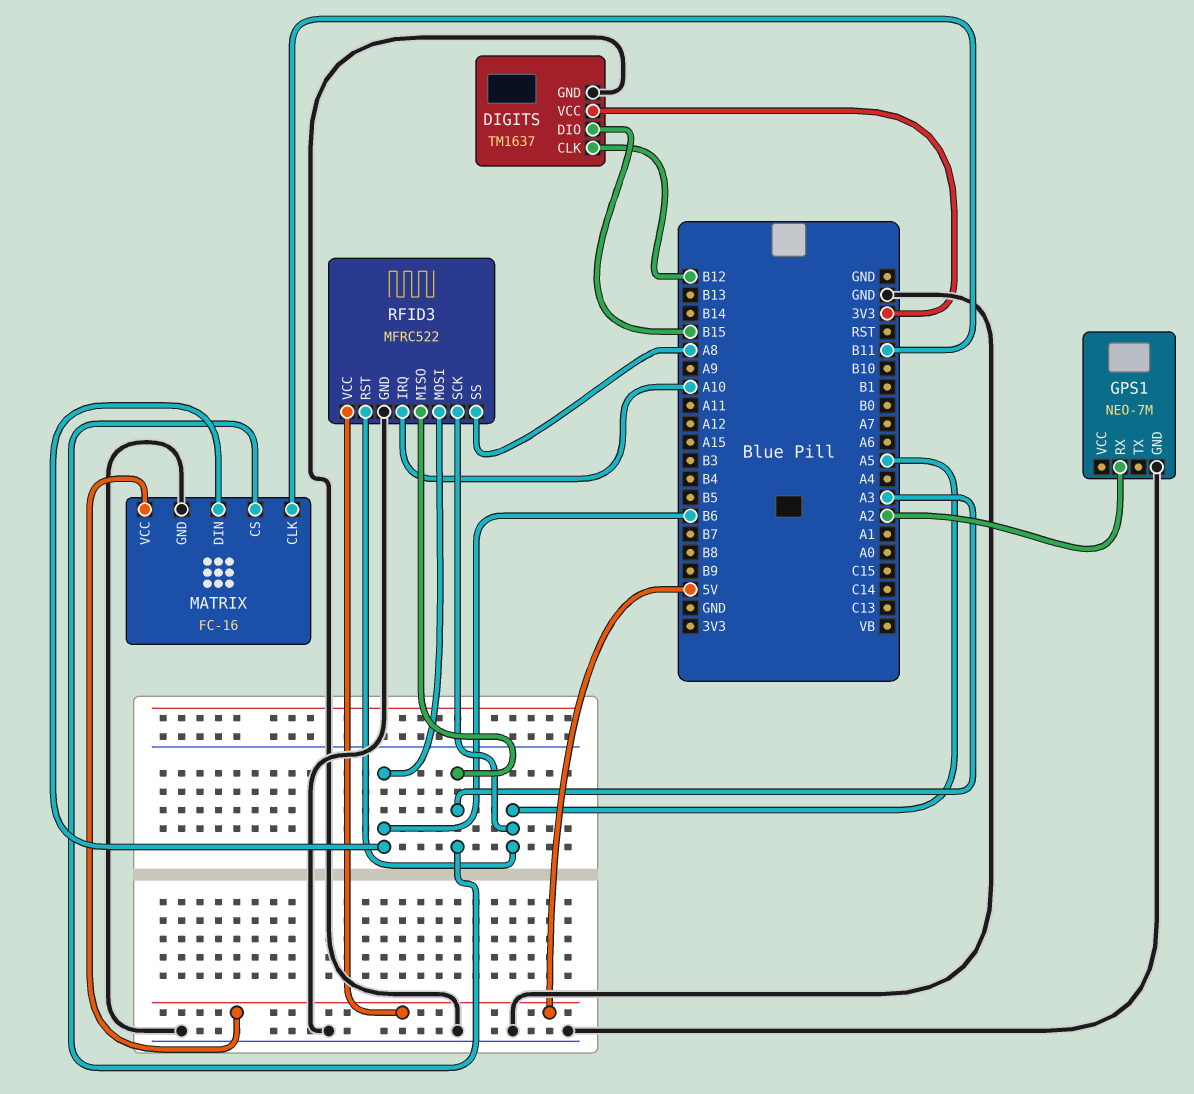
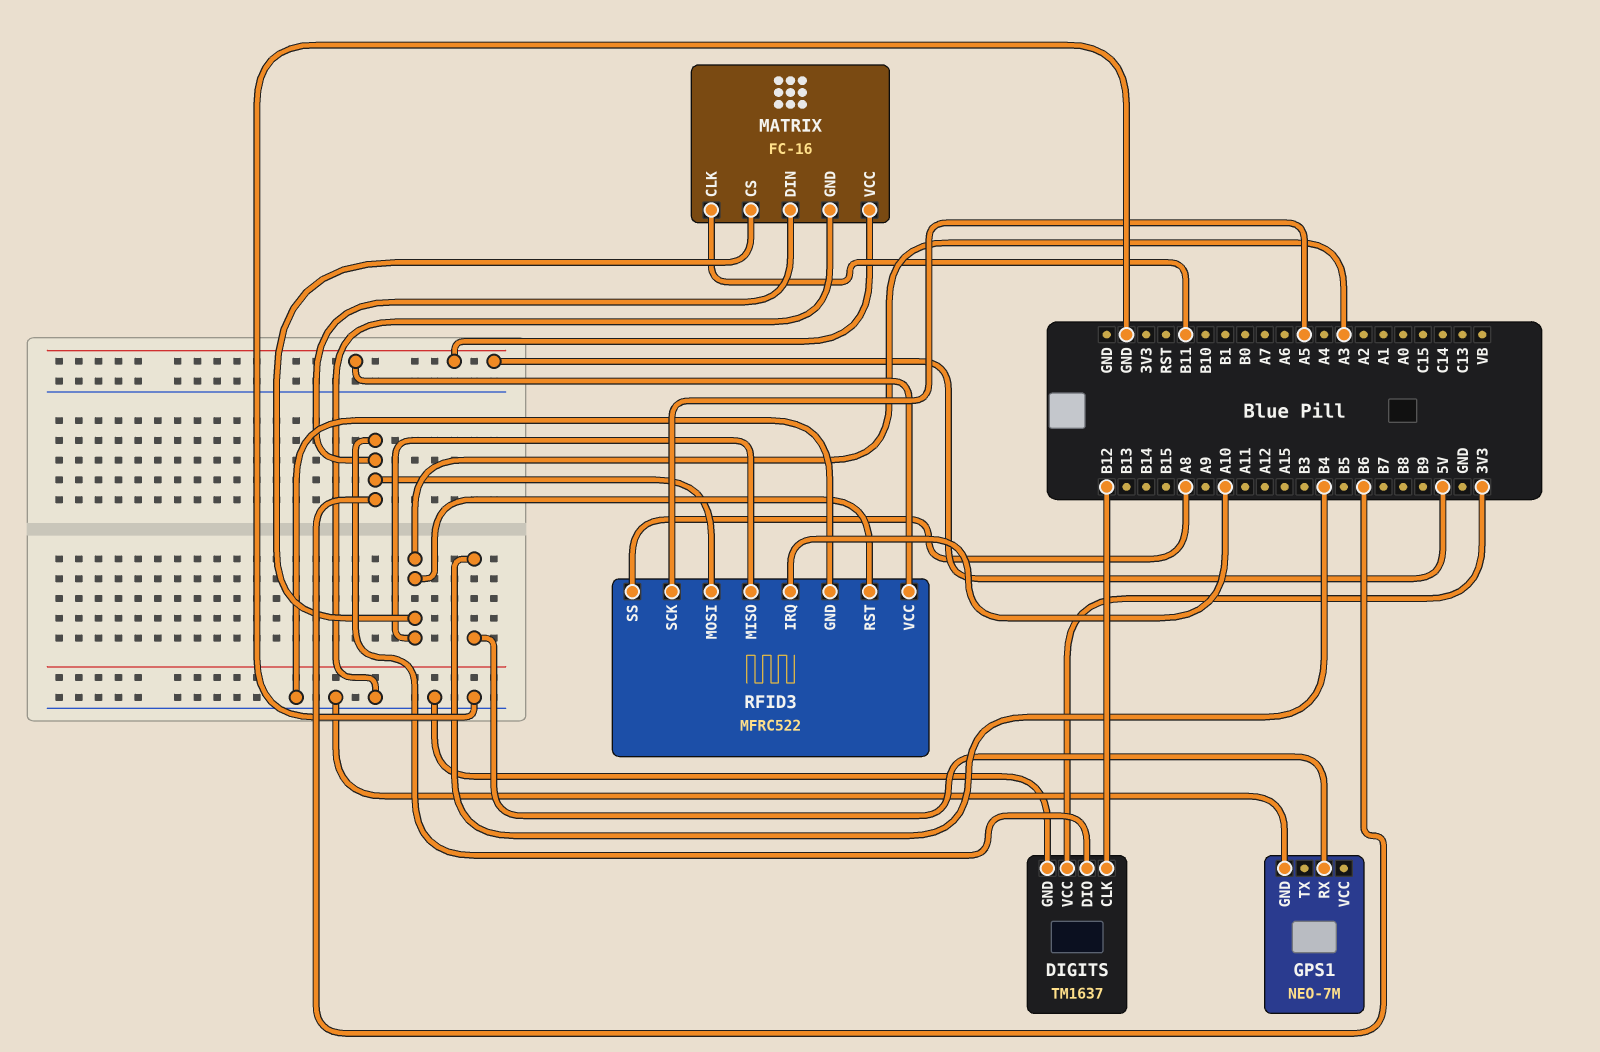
DIGITS pin DIO: B15 -> B6
GPS1 pin RX: A2 -> B4
RFID3 pin RST: A5 -> A3

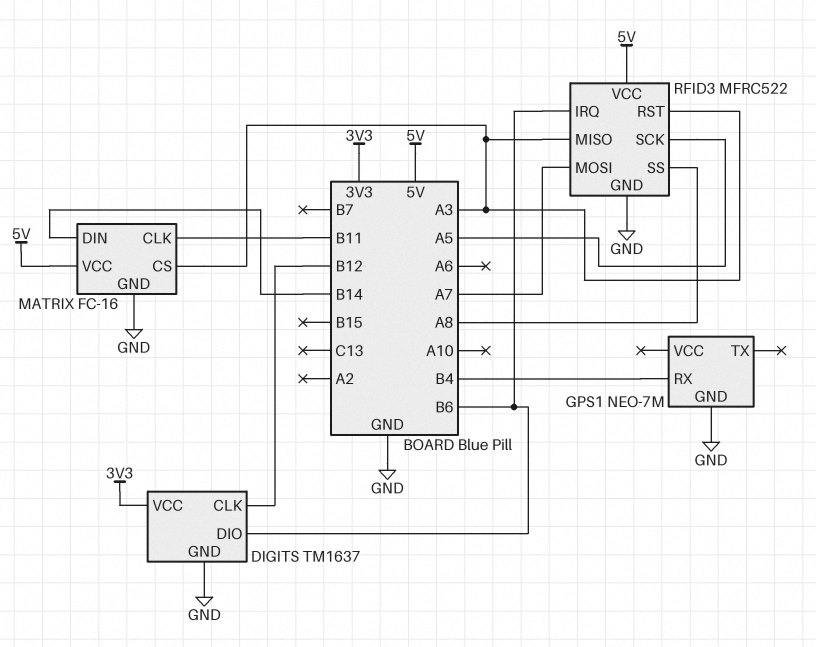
MATRIX pin DIN: B6 -> B14
RFID3 pin IRQ: A10 -> B6
RFID3 pin MOSI: B6 -> A7

